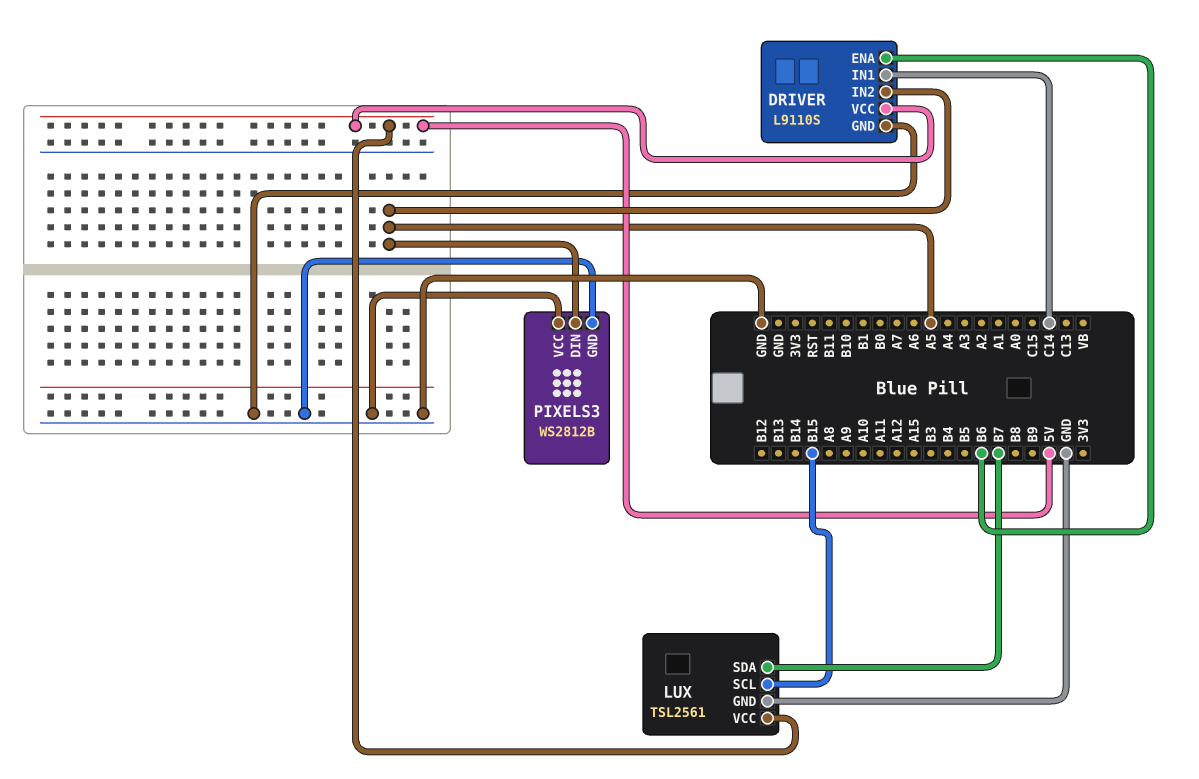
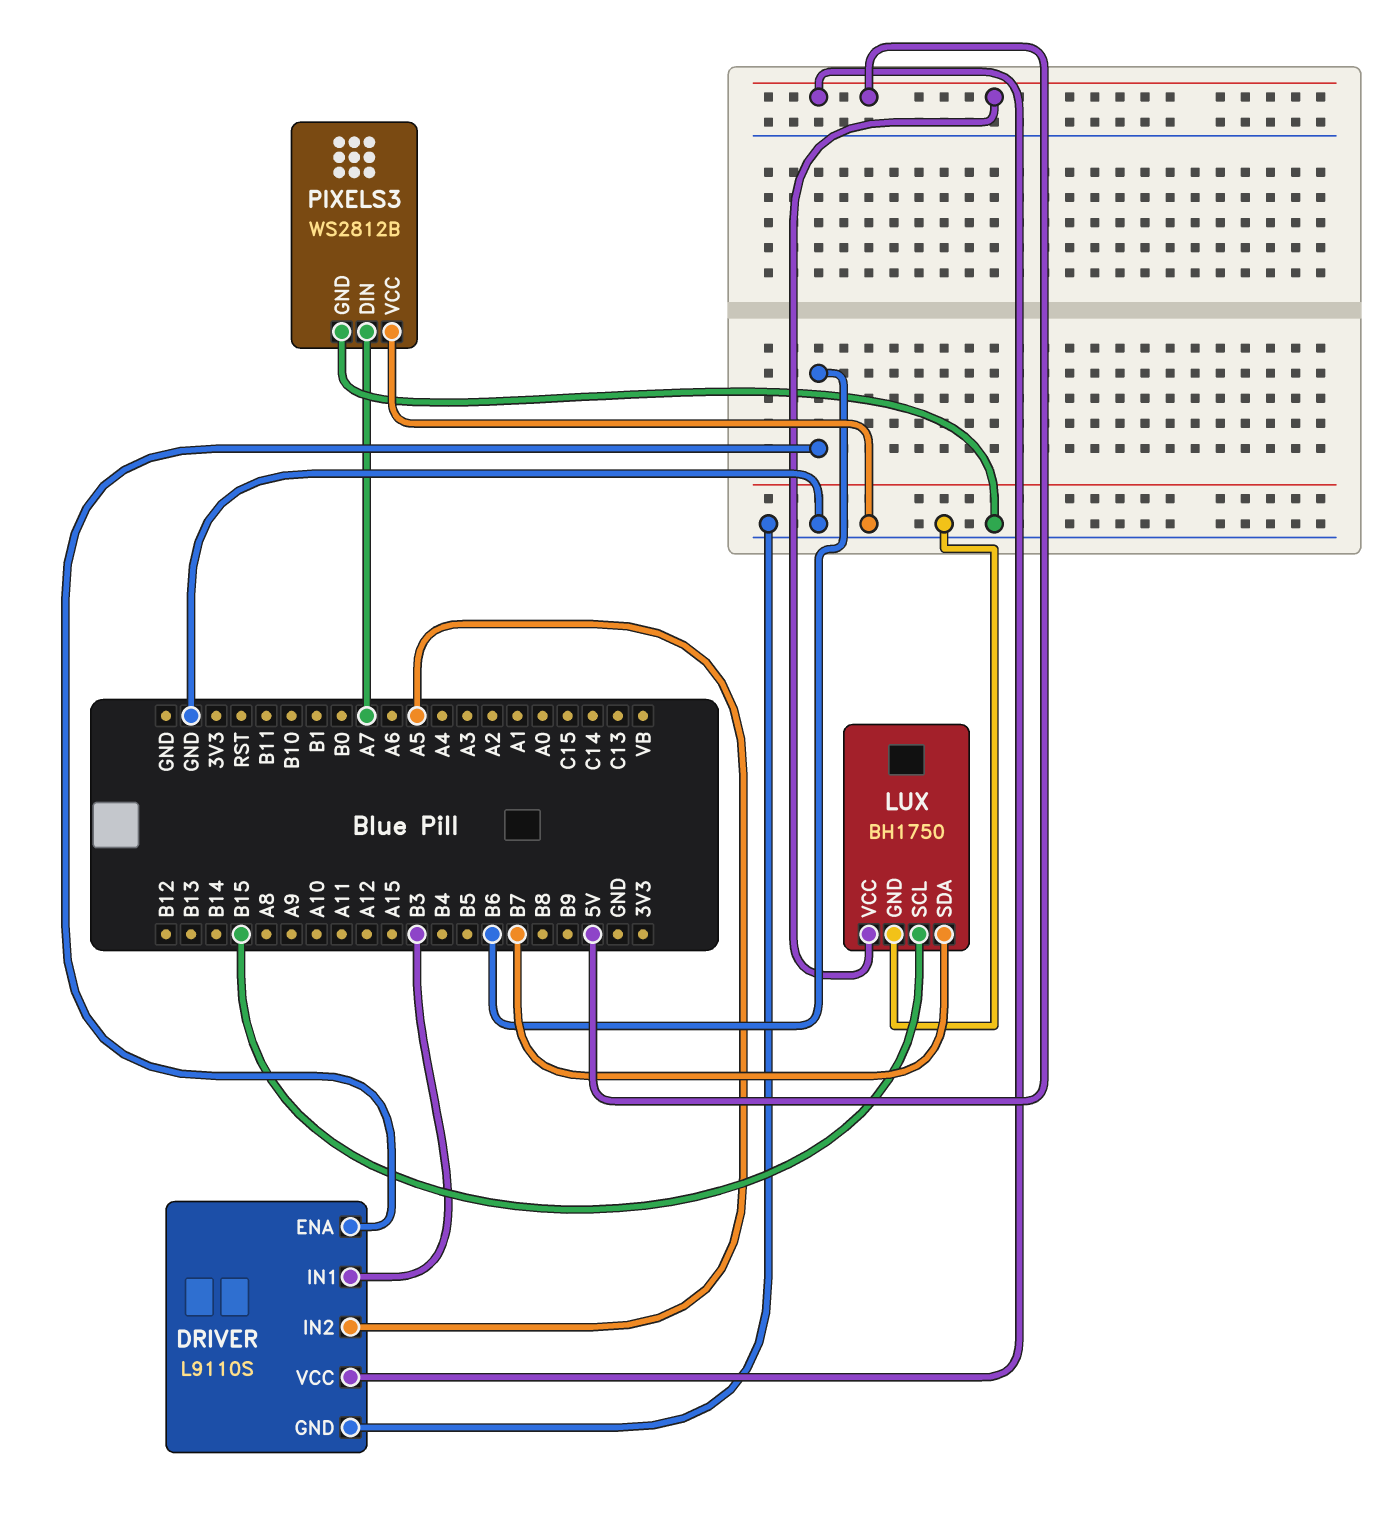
DRIVER pin IN1: C14 -> B3
LUX: TSL2561 -> BH1750
PIXELS3 pin DIN: A5 -> A7

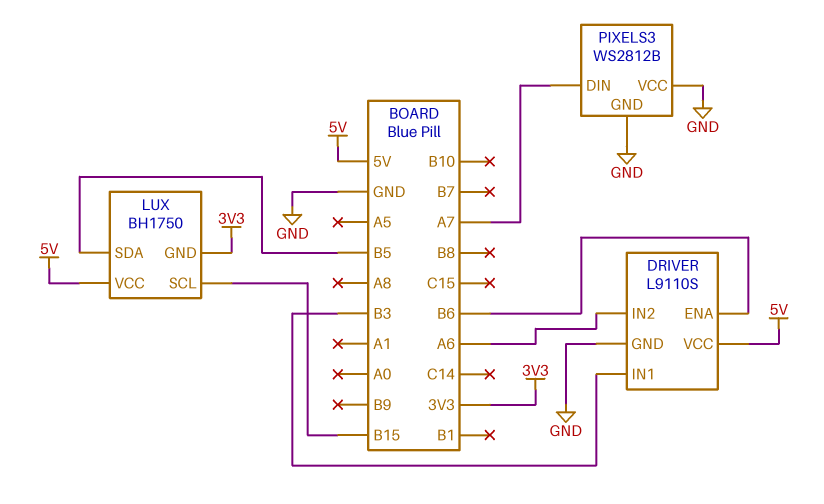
DRIVER pin IN2: A5 -> A6
LUX pin GND: GND -> 3V3
LUX pin SDA: B7 -> B5

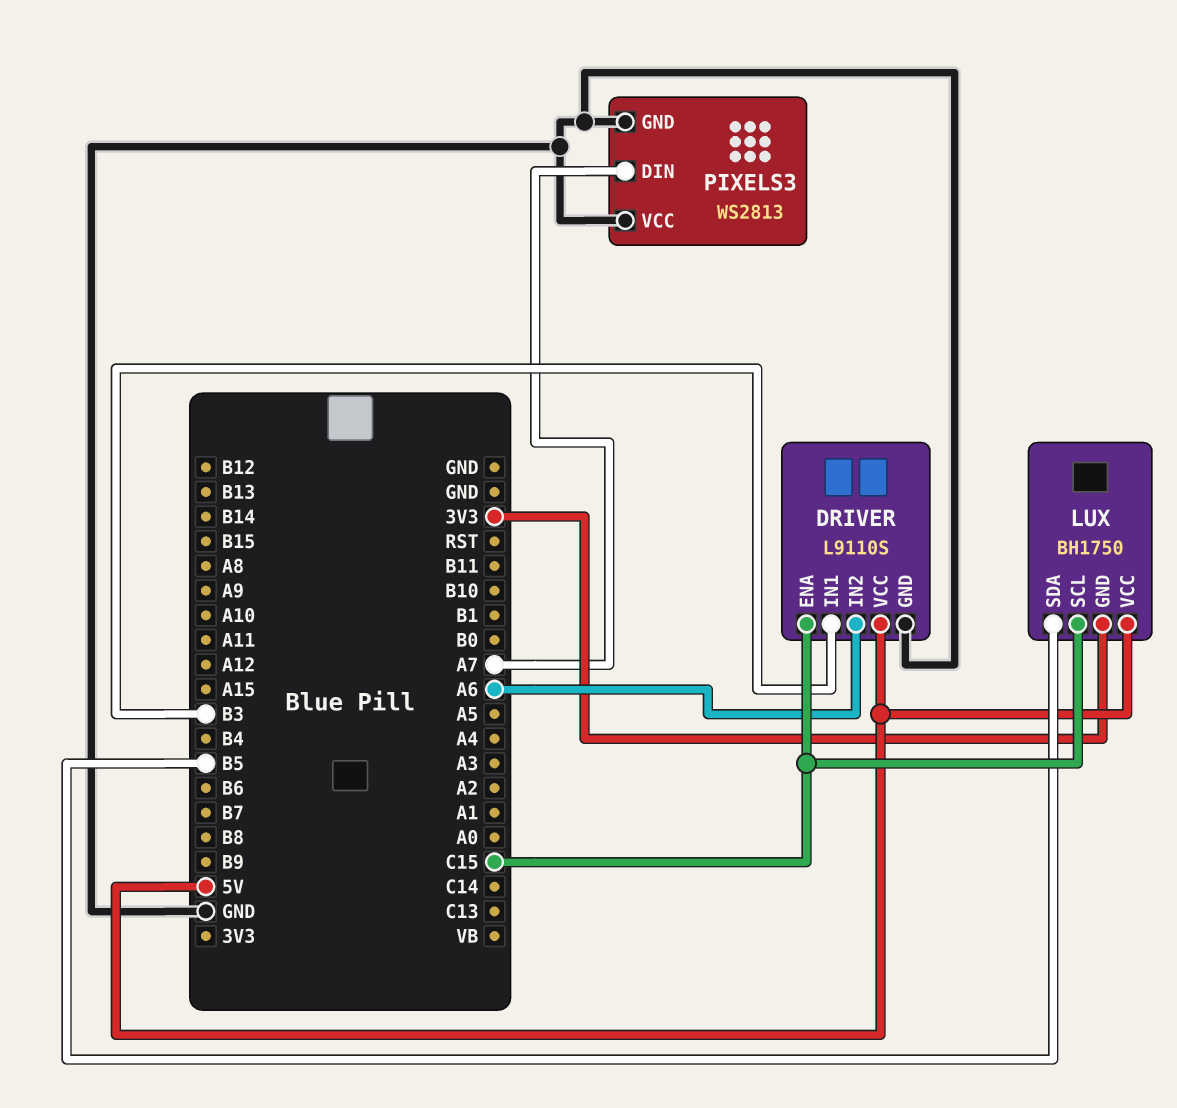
DRIVER pin ENA: B6 -> C15
LUX pin SCL: B15 -> C15
PIXELS3: WS2812B -> WS2813

